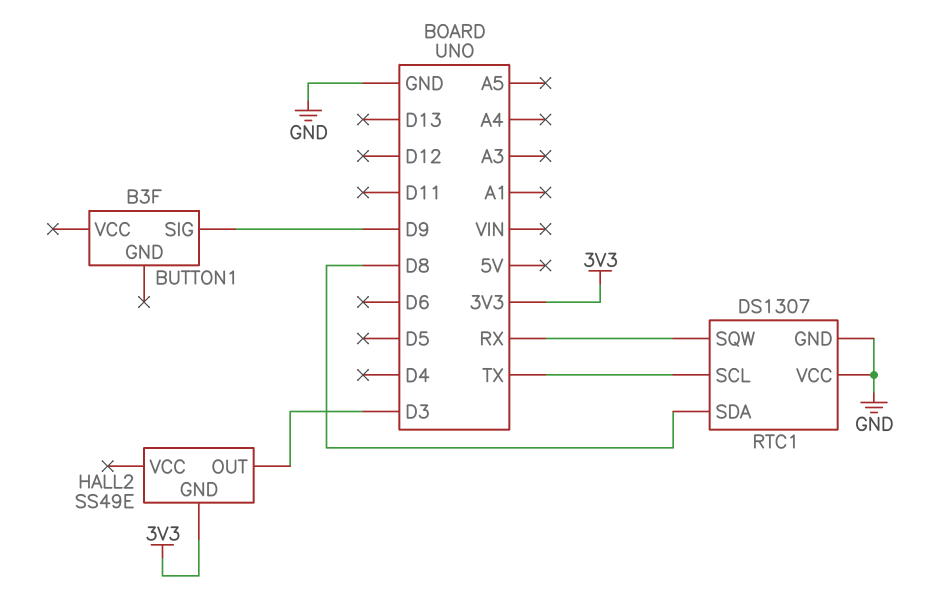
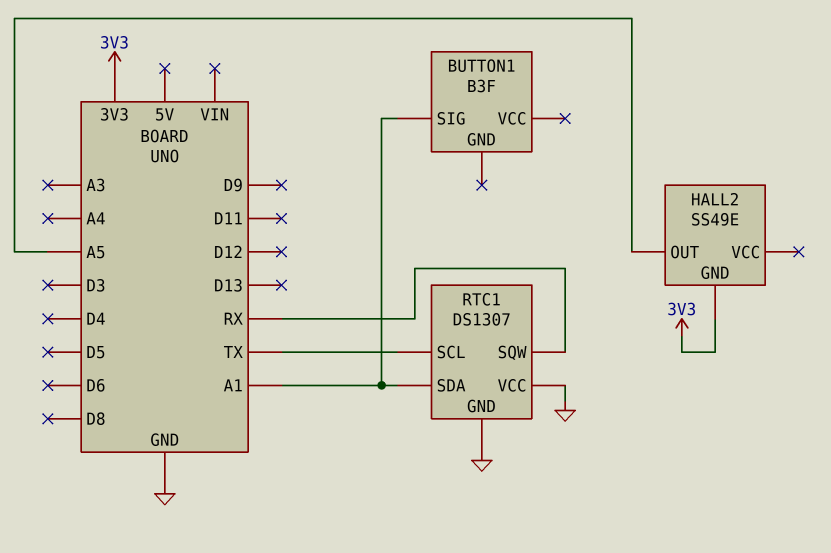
BUTTON1 pin SIG: D9 -> A1
HALL2 pin OUT: D3 -> A5
RTC1 pin SDA: D8 -> A1

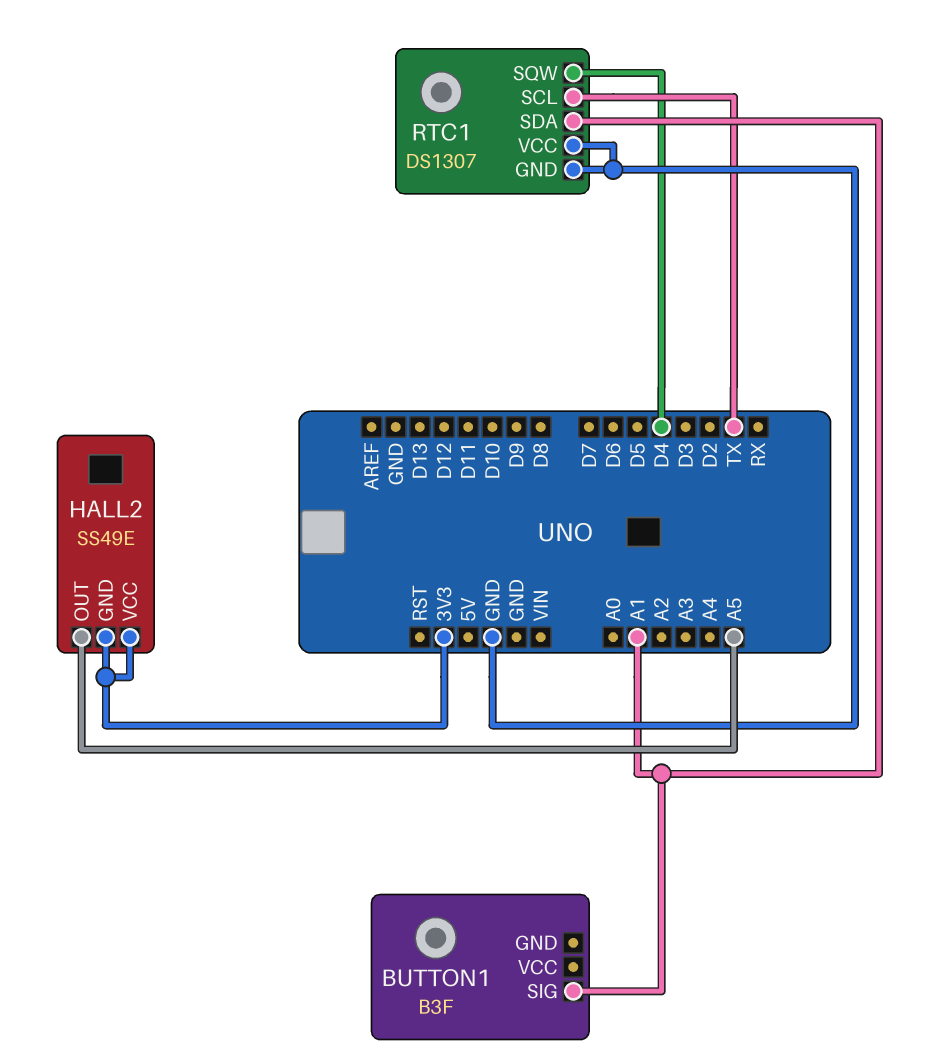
HALL2 pin VCC: none -> 3V3
RTC1 pin SQW: RX -> D4

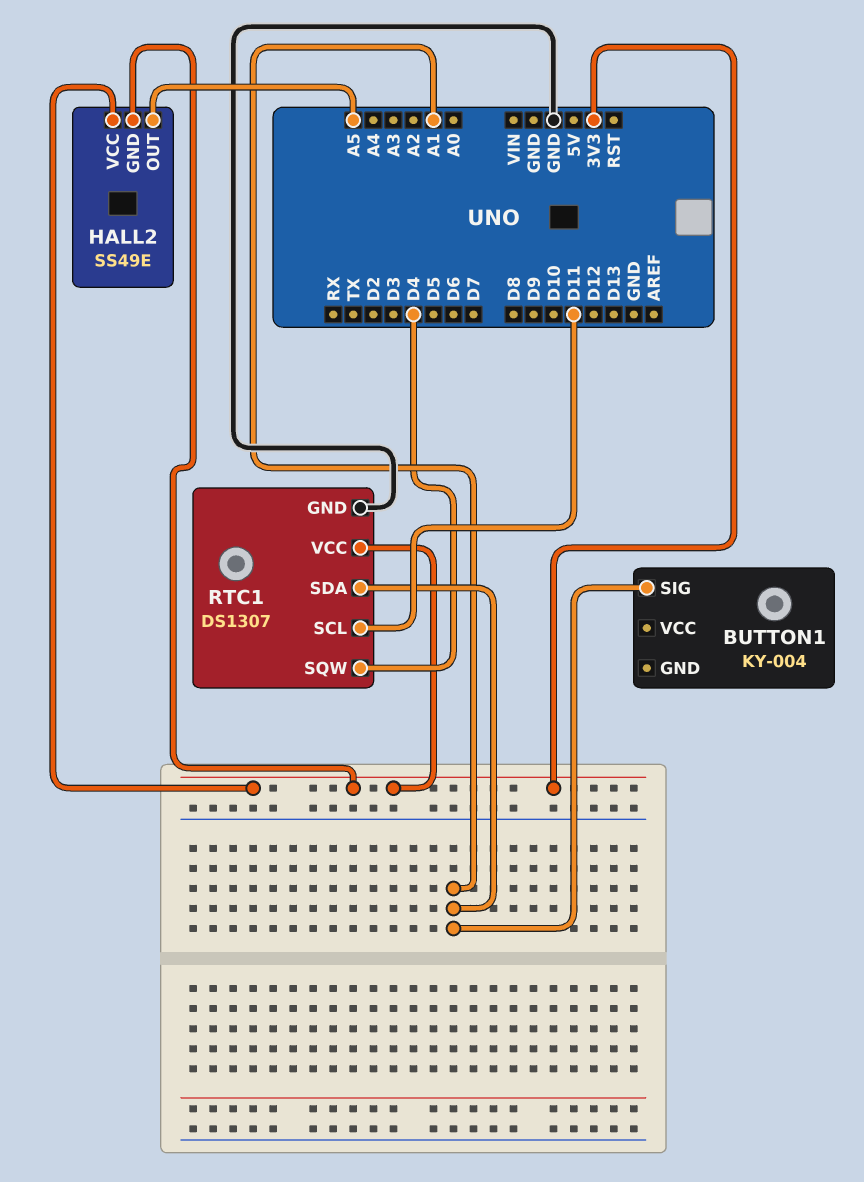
BUTTON1: B3F -> KY-004
RTC1 pin SCL: TX -> D11
RTC1 pin VCC: GND -> 3V3

